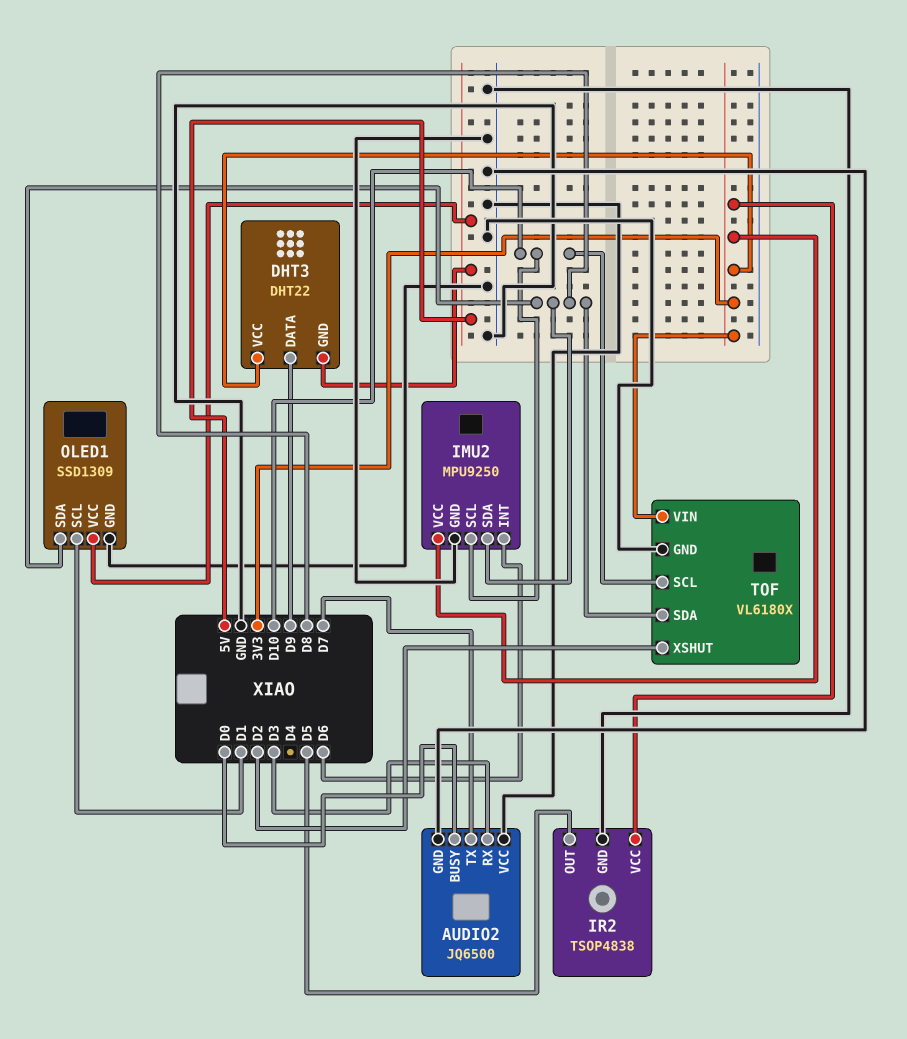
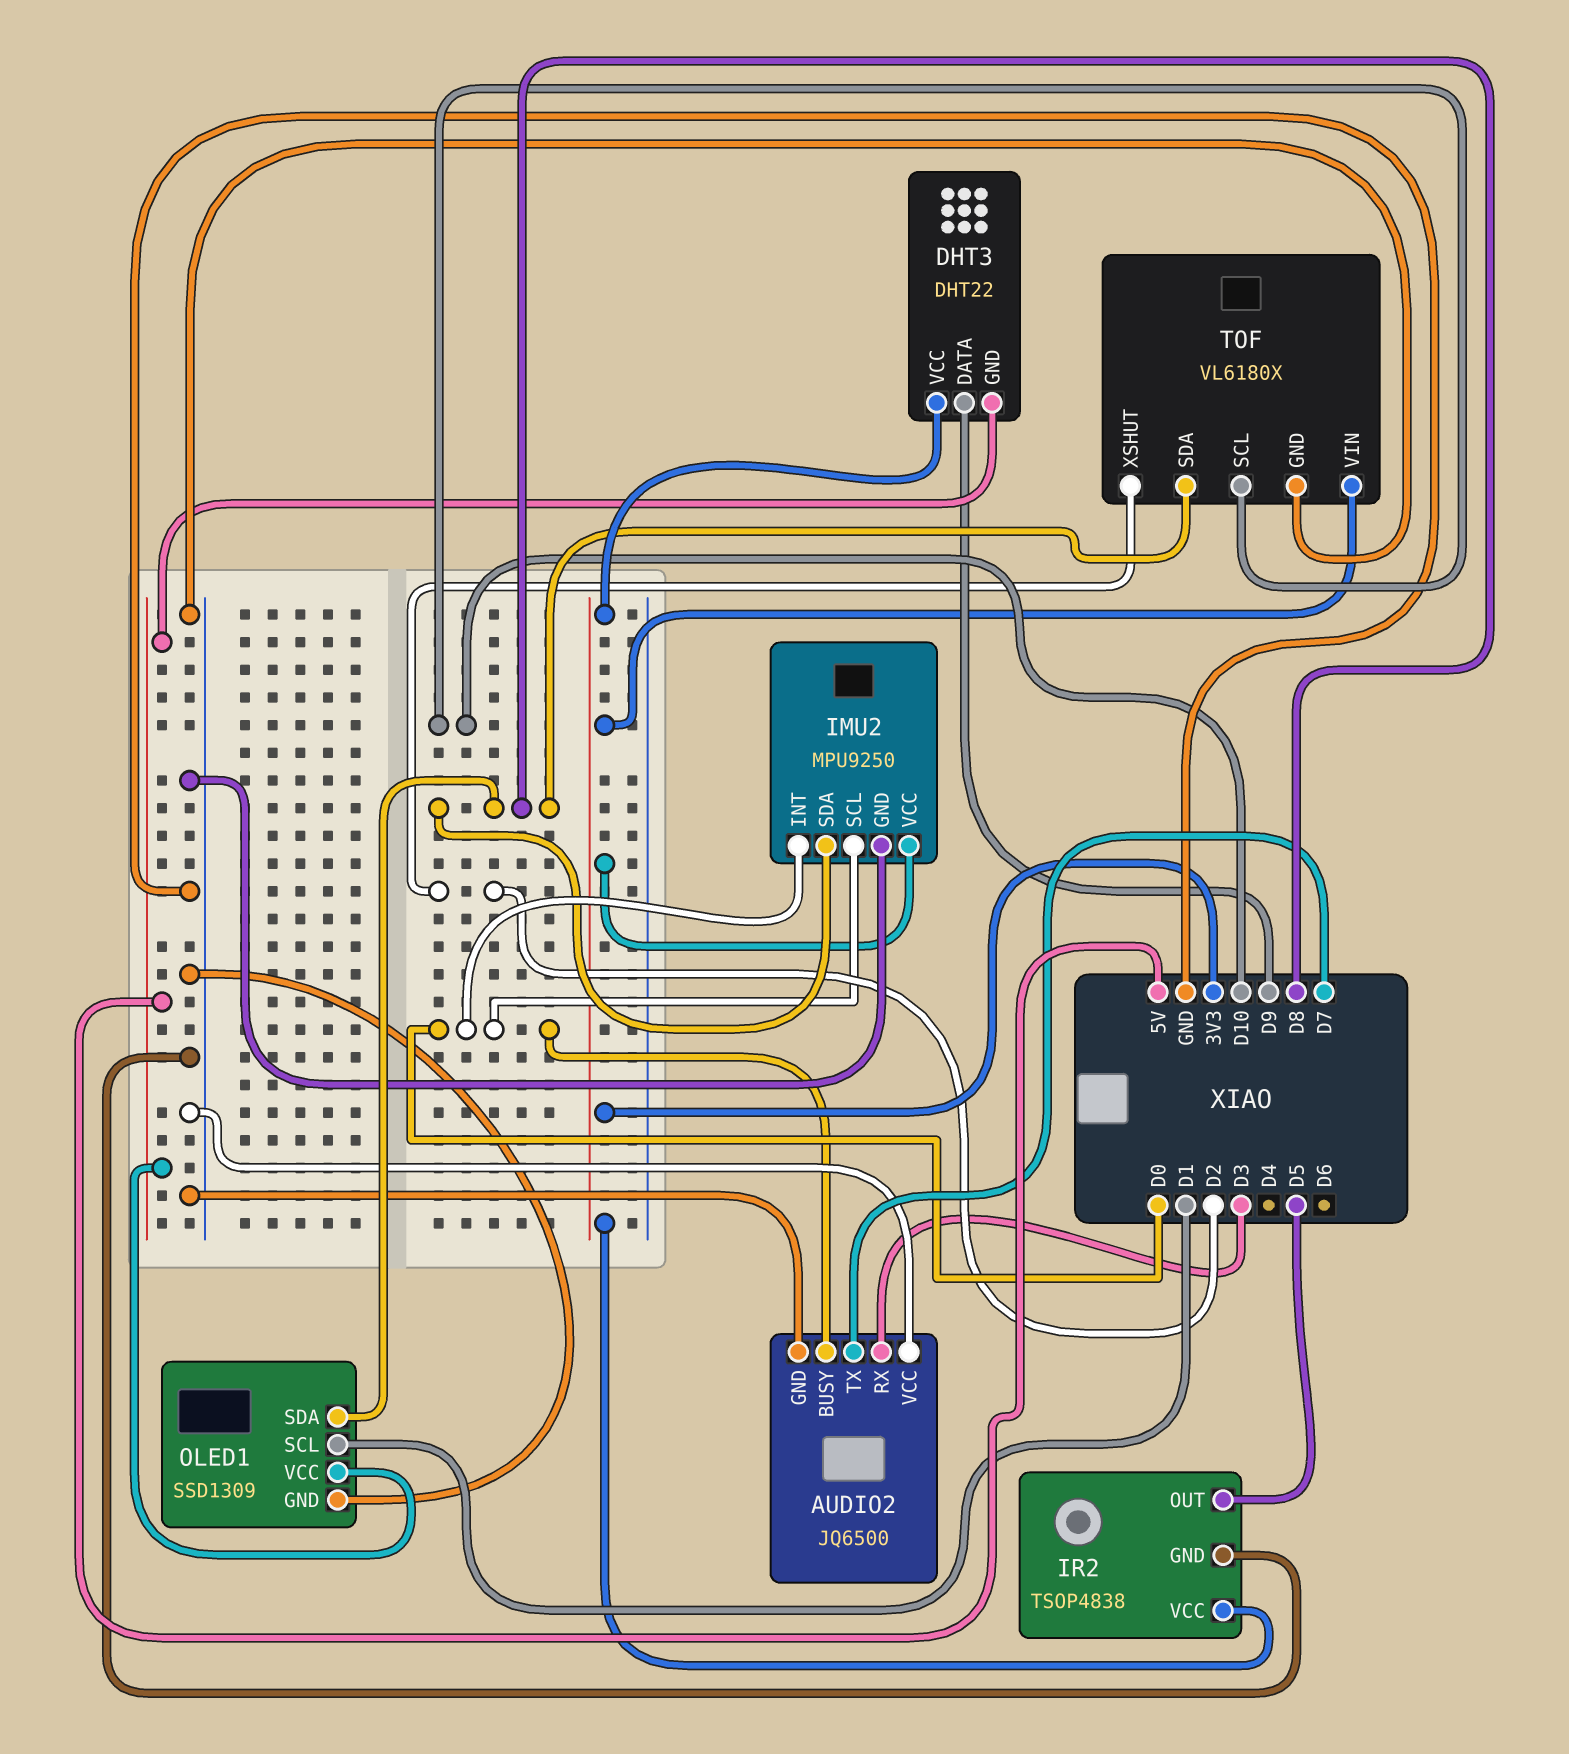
IMU2 pin INT: D6 -> D0
IMU2 pin SCL: D10 -> D0

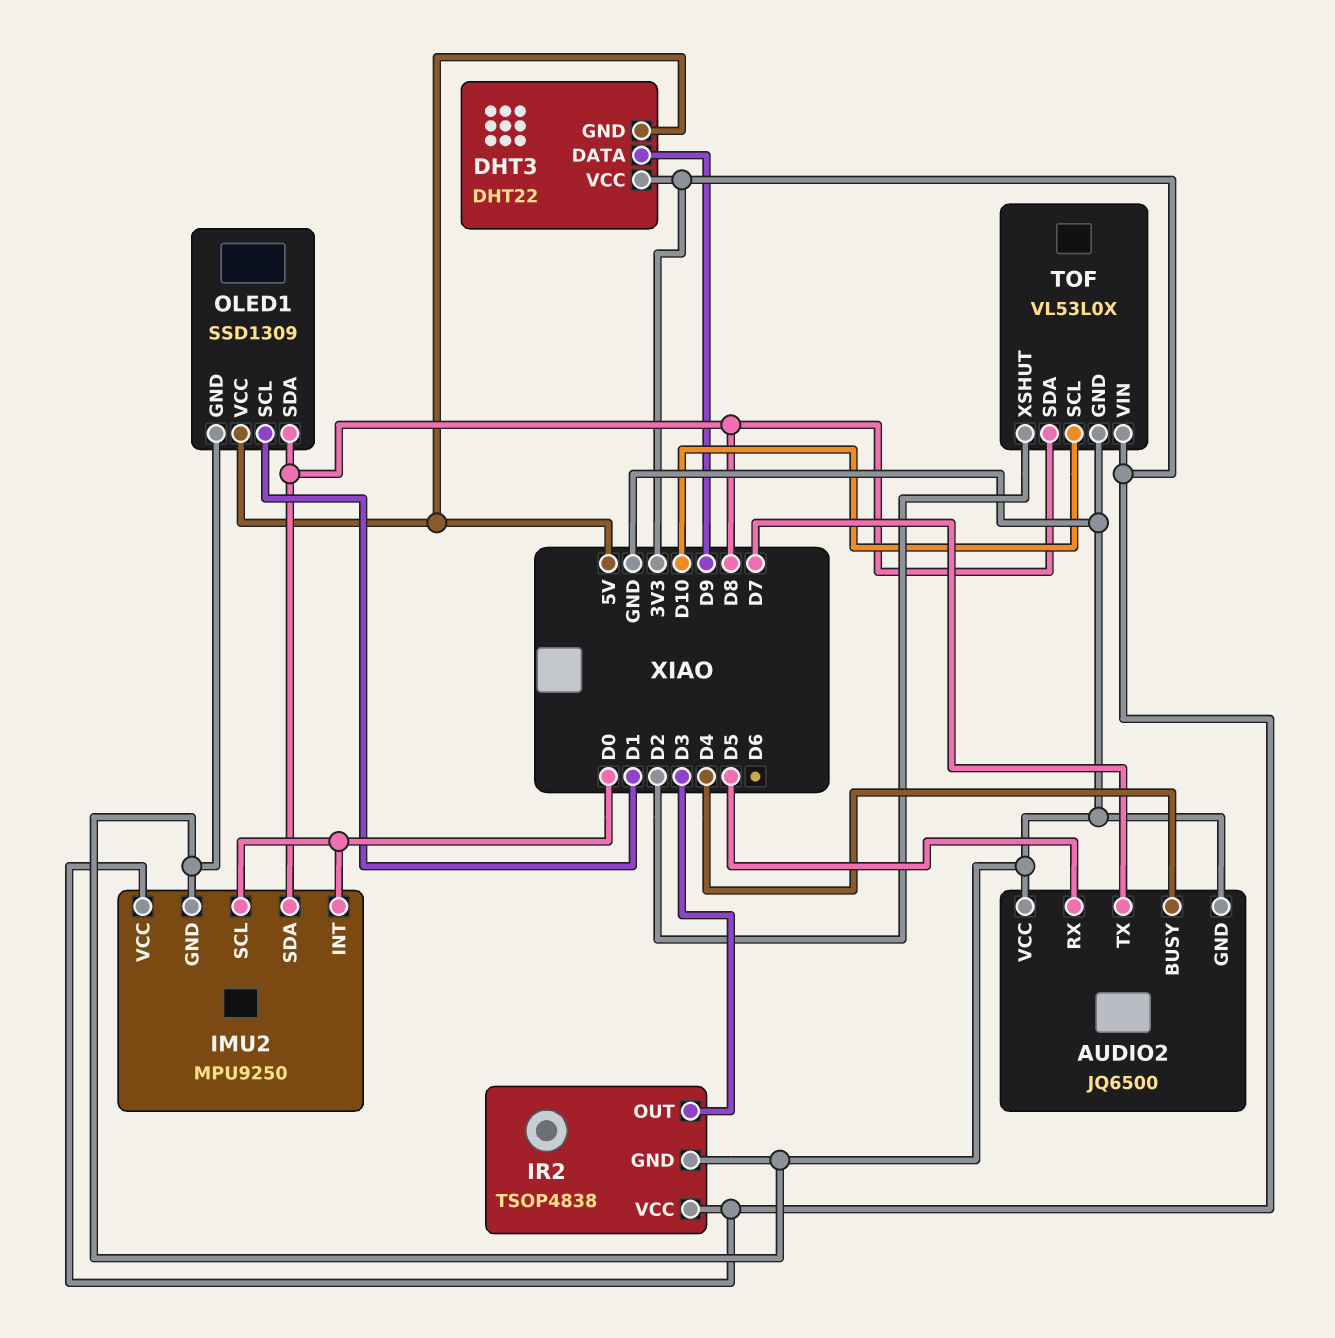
AUDIO2 pin BUSY: D0 -> D4
AUDIO2 pin RX: D3 -> D5
IR2 pin OUT: D5 -> D3
TOF: VL6180X -> VL53L0X

